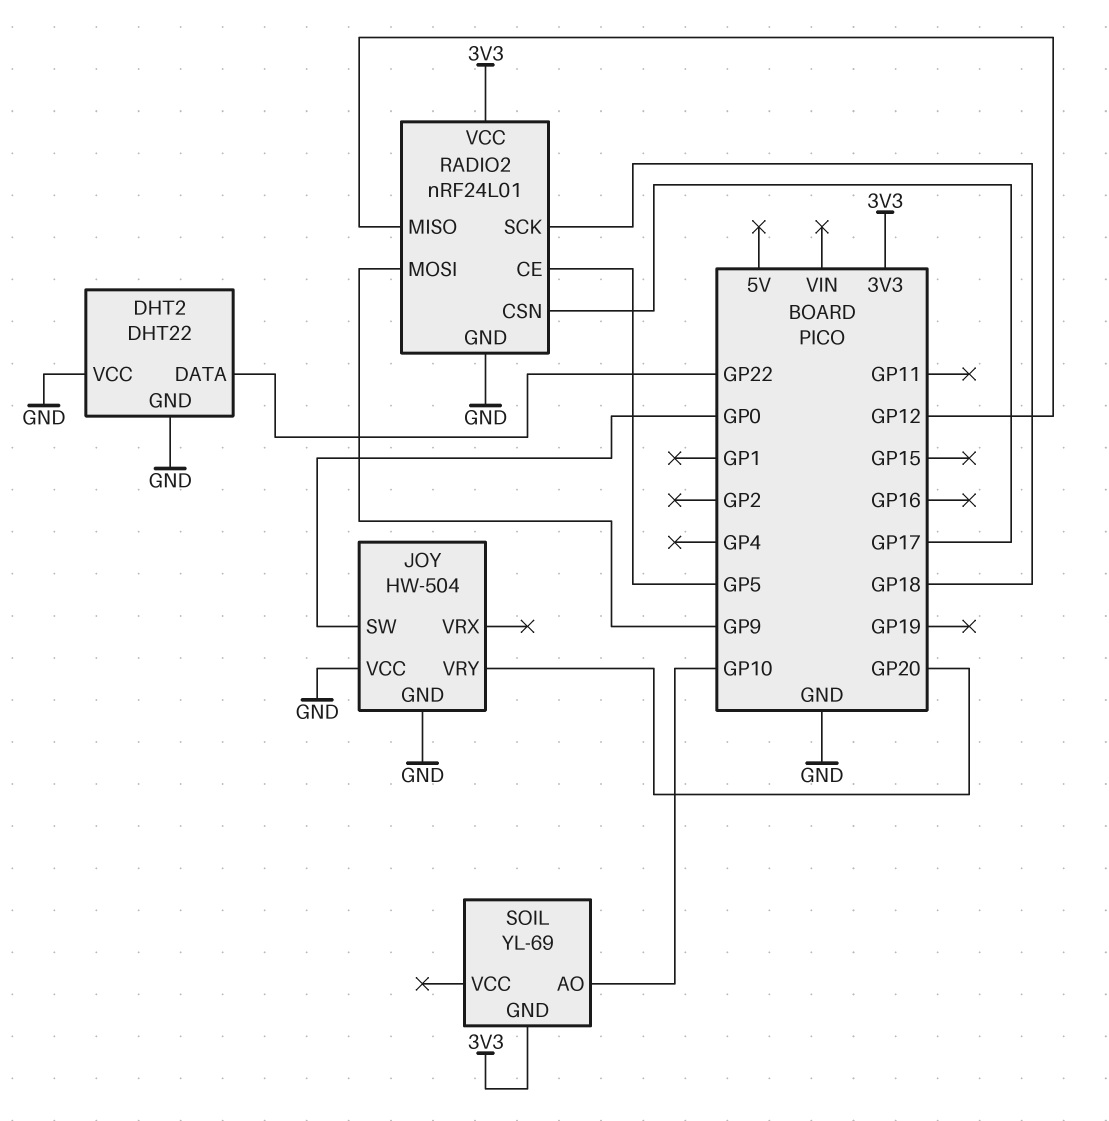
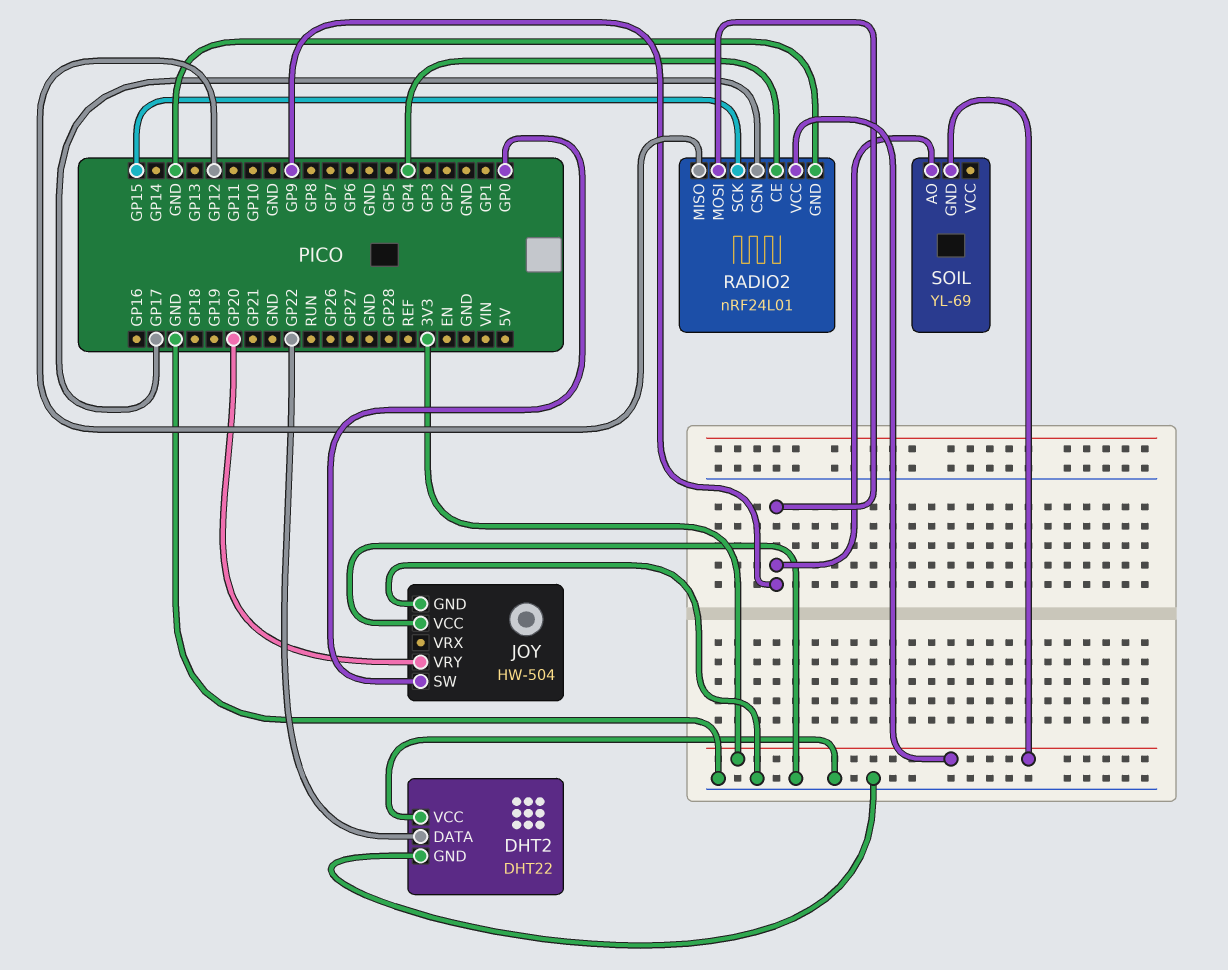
RADIO2 pin CE: GP5 -> GP4
RADIO2 pin SCK: GP18 -> GP15
SOIL pin AO: GP10 -> GP9

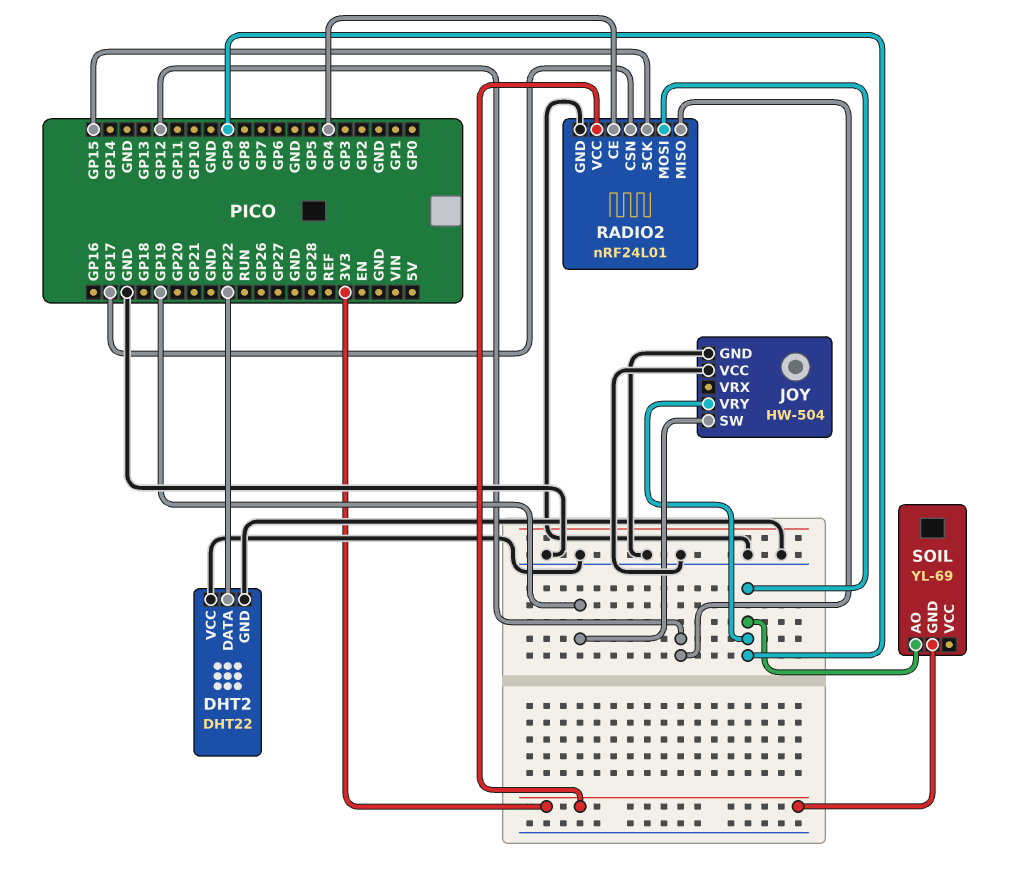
JOY pin SW: GP0 -> GP19
JOY pin VRY: GP20 -> GP9

